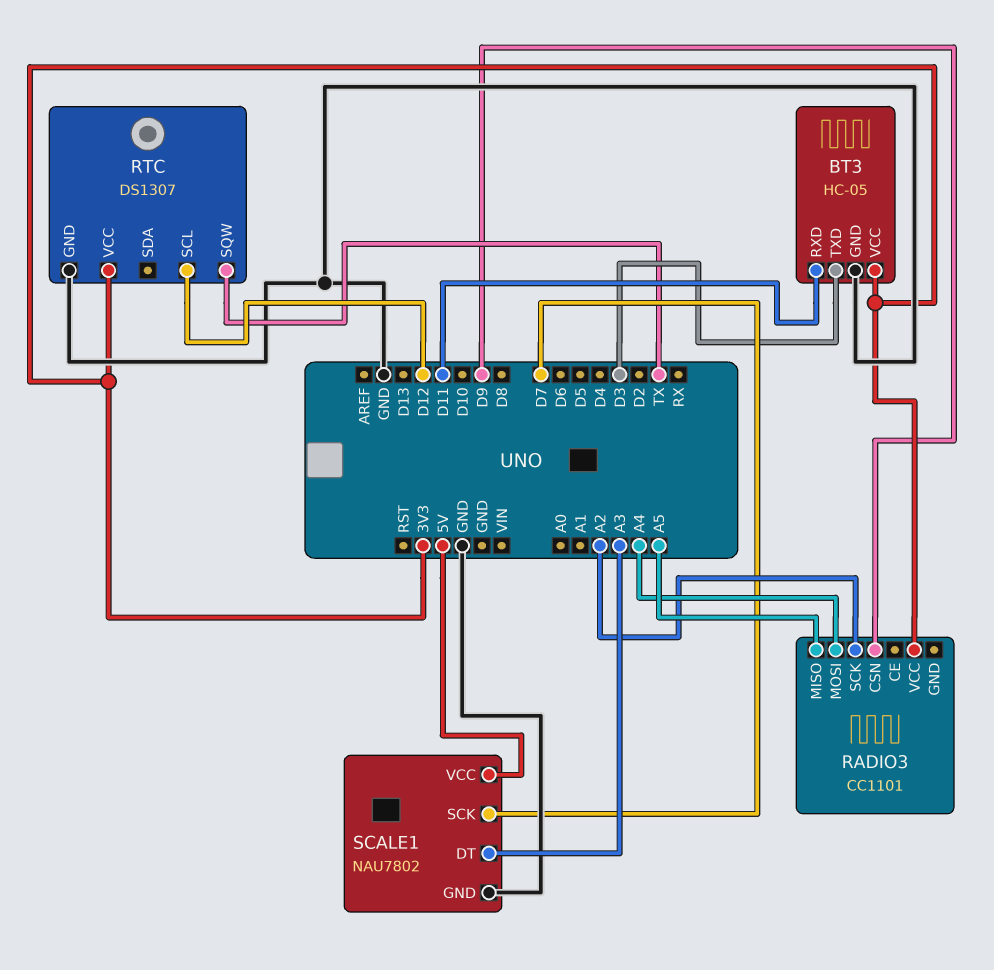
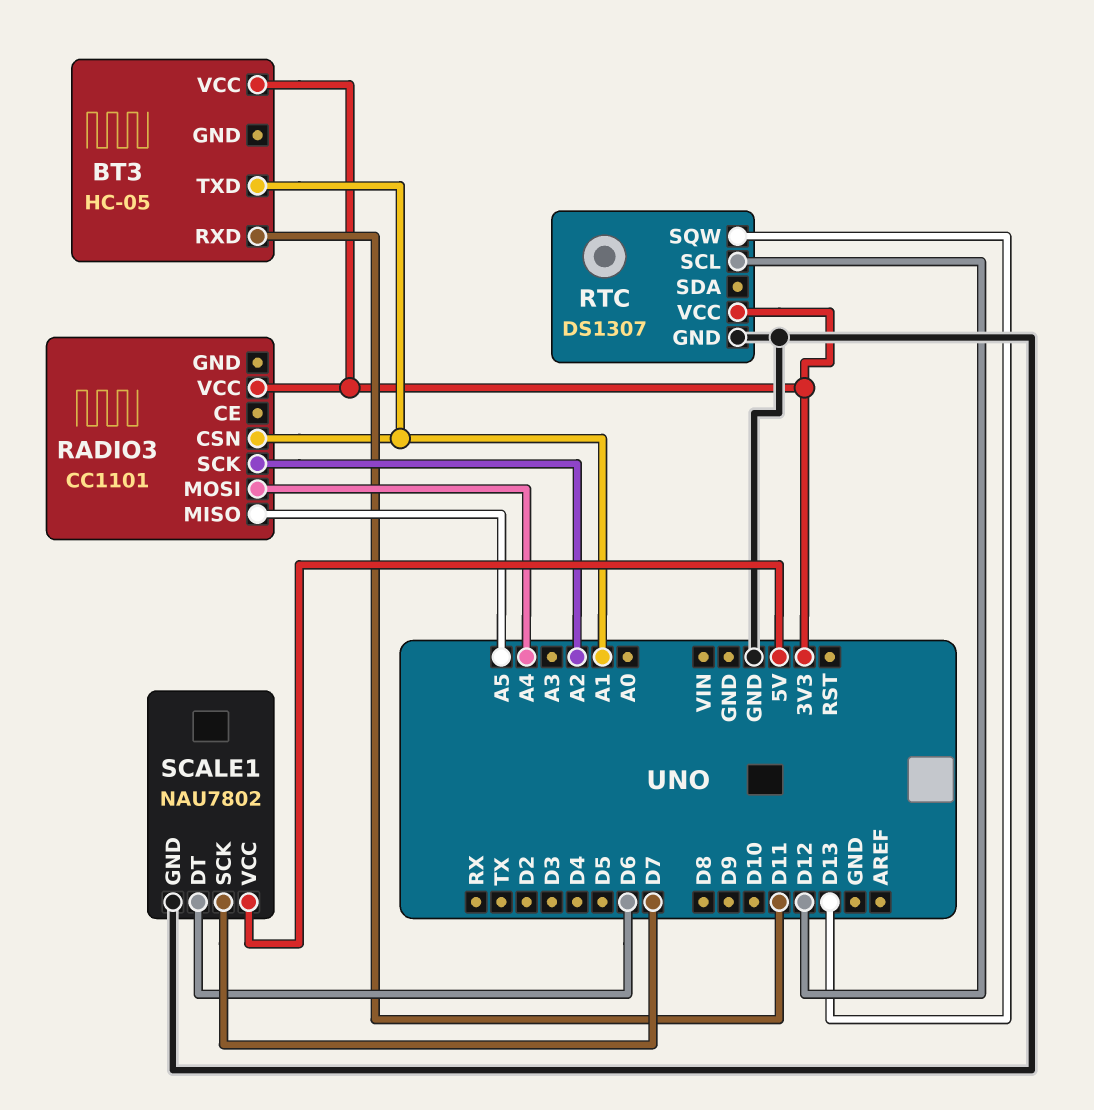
BT3 pin GND: GND -> none
BT3 pin TXD: D3 -> A1
RADIO3 pin CSN: D9 -> A1
RTC pin SQW: TX -> D13
SCALE1 pin DT: A3 -> D6

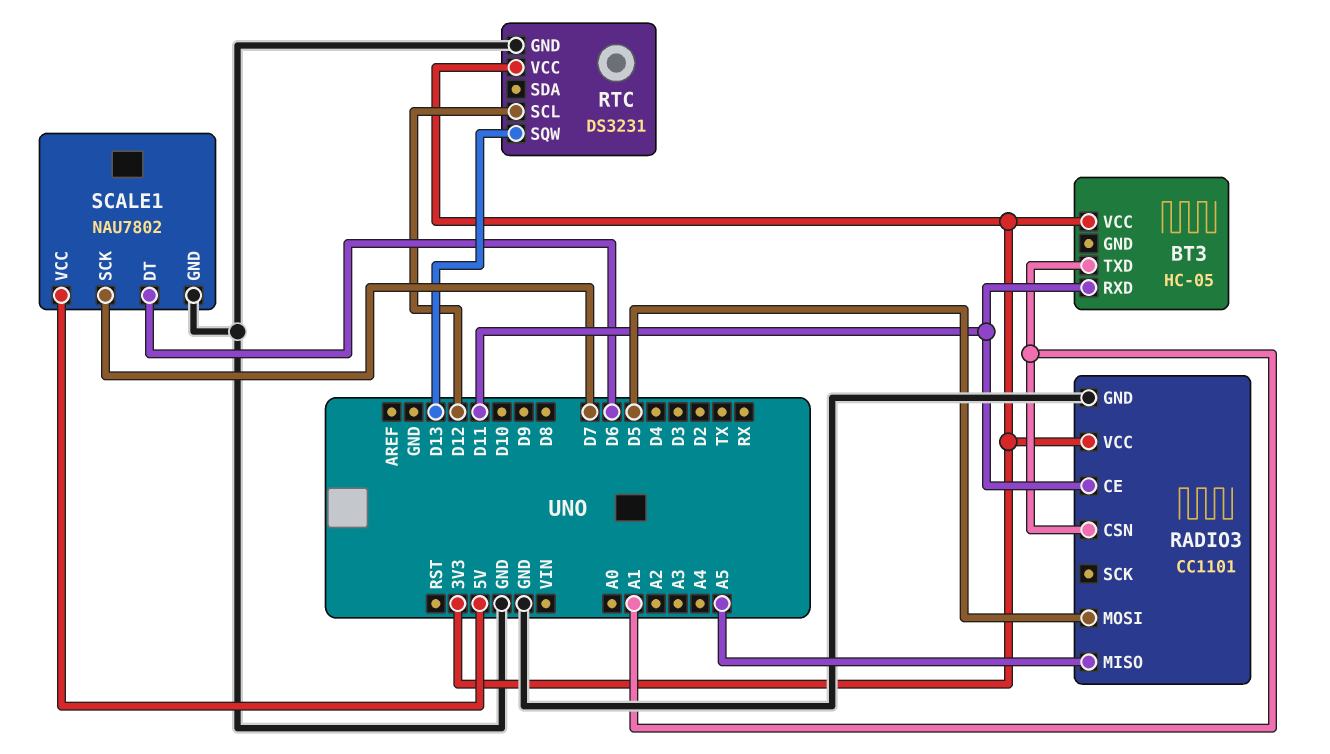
RADIO3 pin CE: none -> D11
RADIO3 pin GND: none -> GND
RADIO3 pin MOSI: A4 -> D5
RADIO3 pin SCK: A2 -> none
RTC: DS1307 -> DS3231

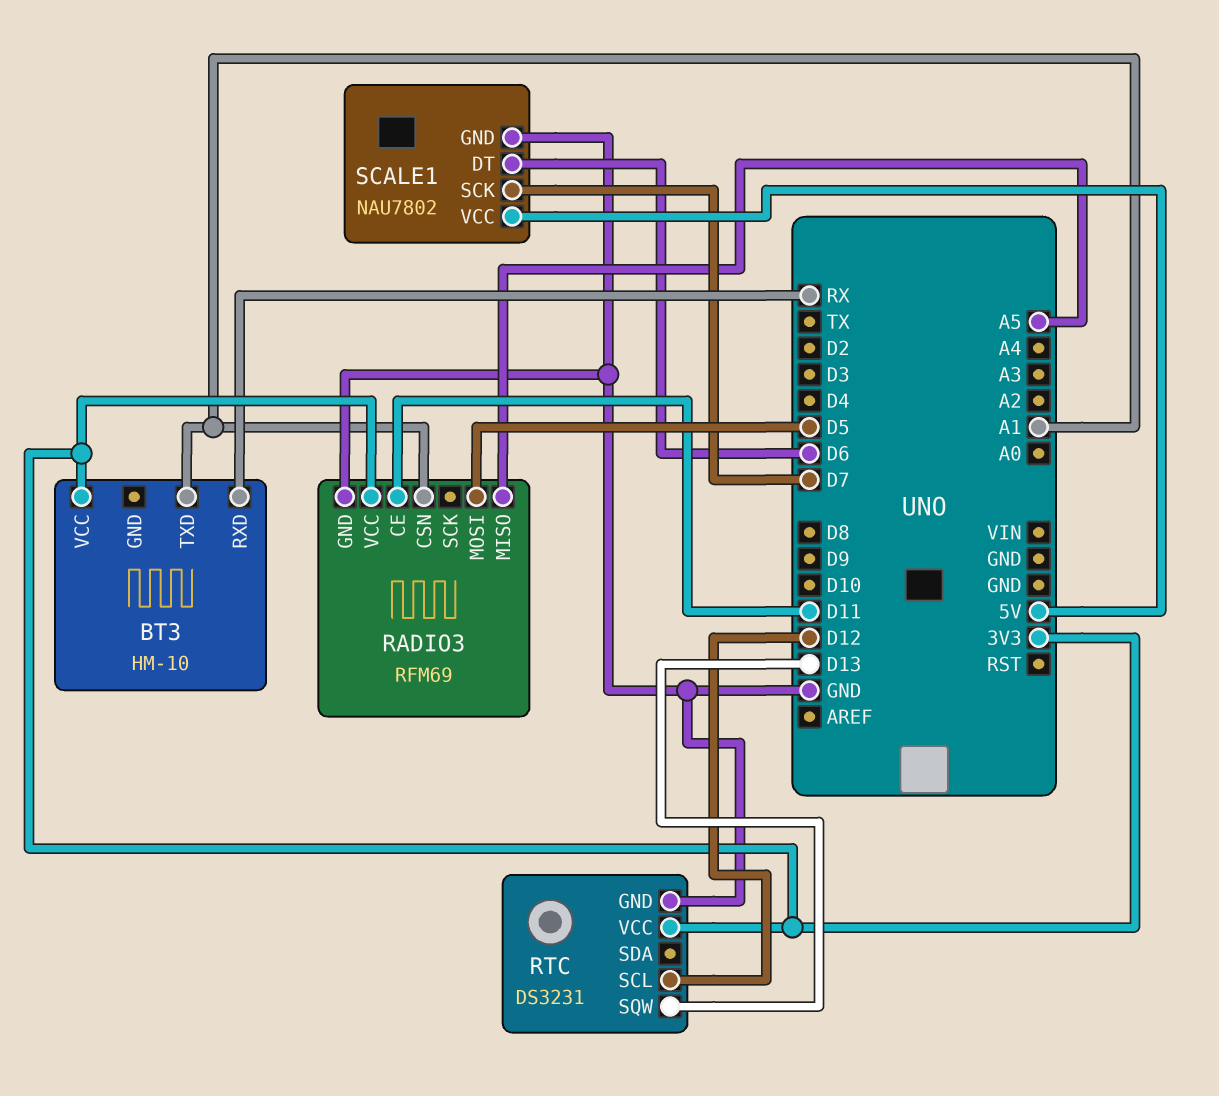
BT3: HC-05 -> HM-10
BT3 pin RXD: D11 -> RX
RADIO3: CC1101 -> RFM69

